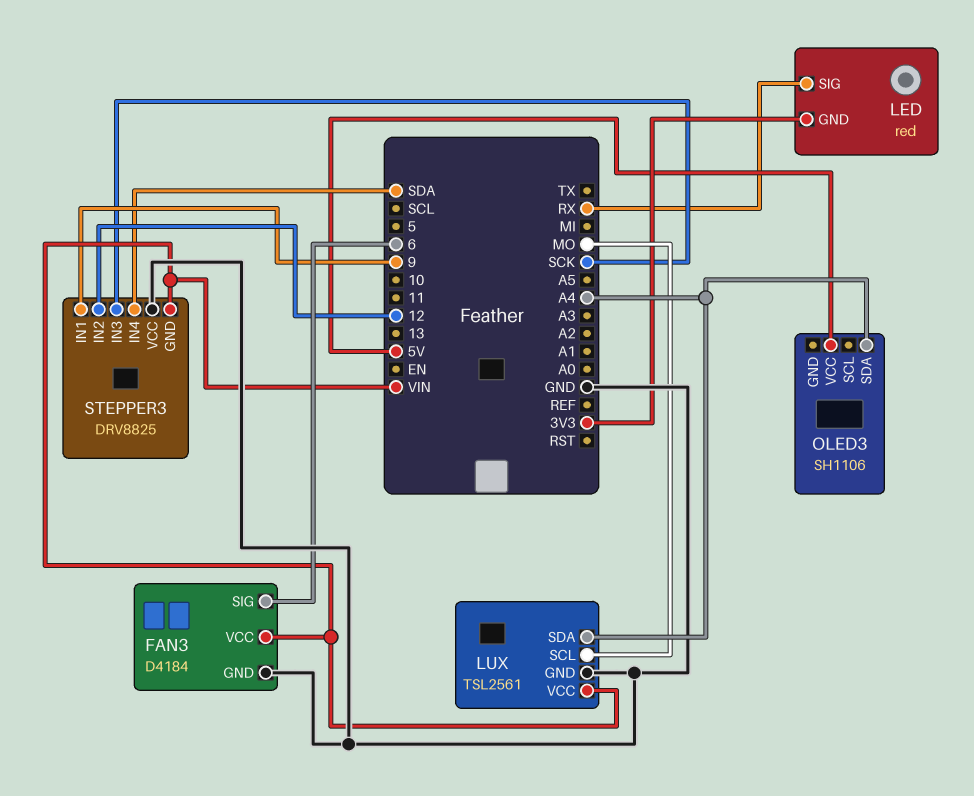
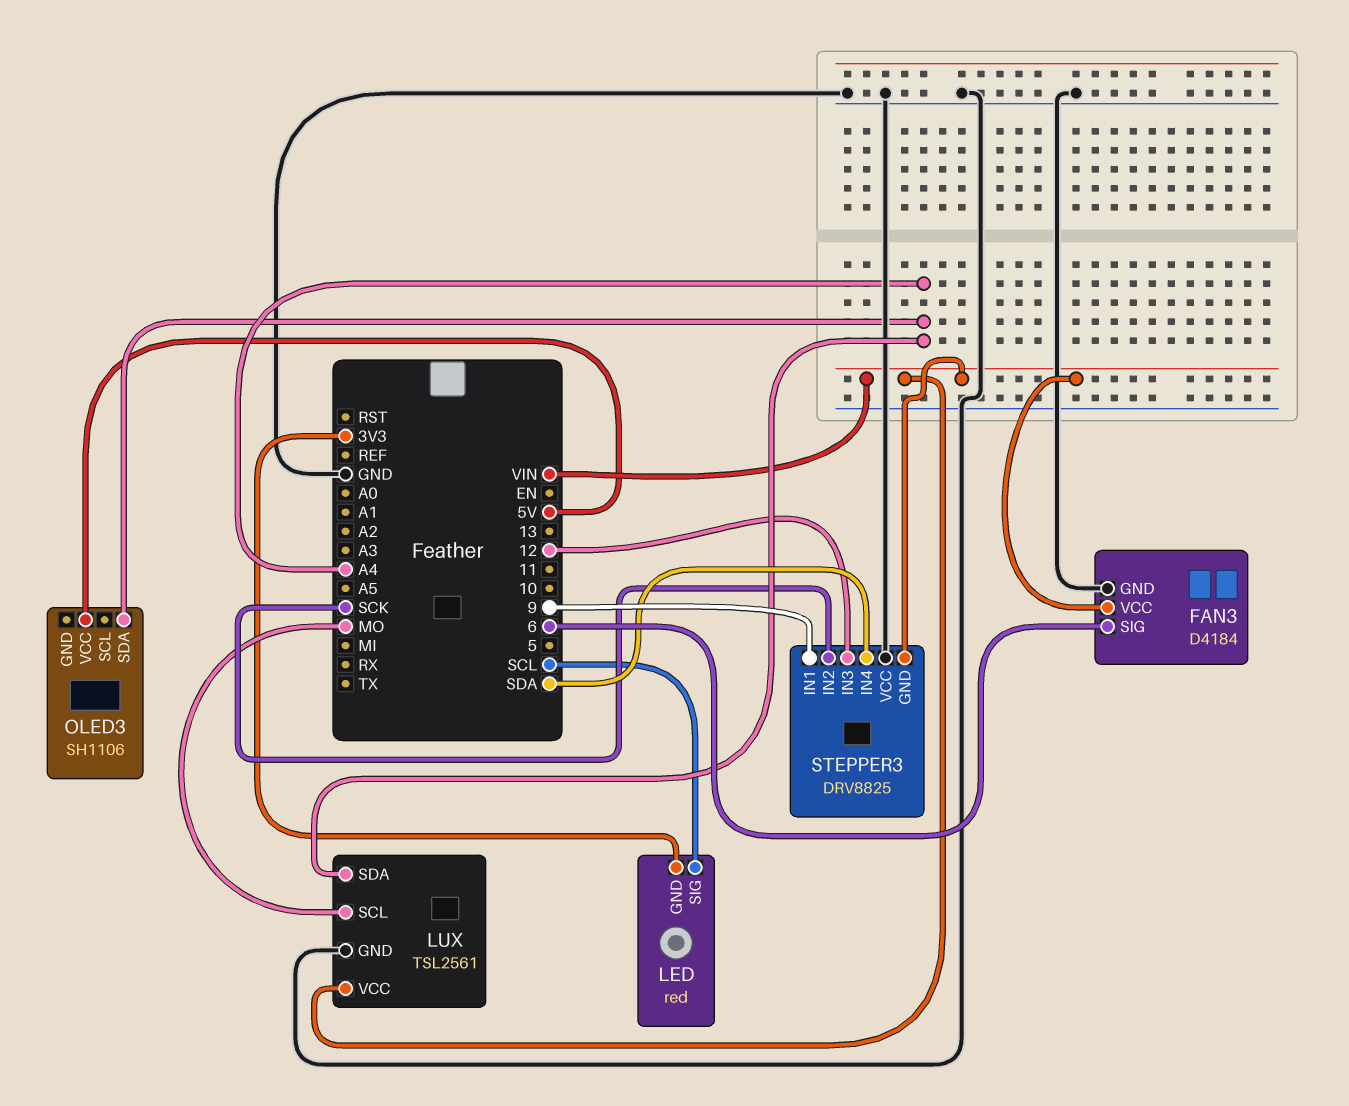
LED pin SIG: RX -> SCL
STEPPER3 pin IN2: 12 -> SCK
STEPPER3 pin IN3: SCK -> 12

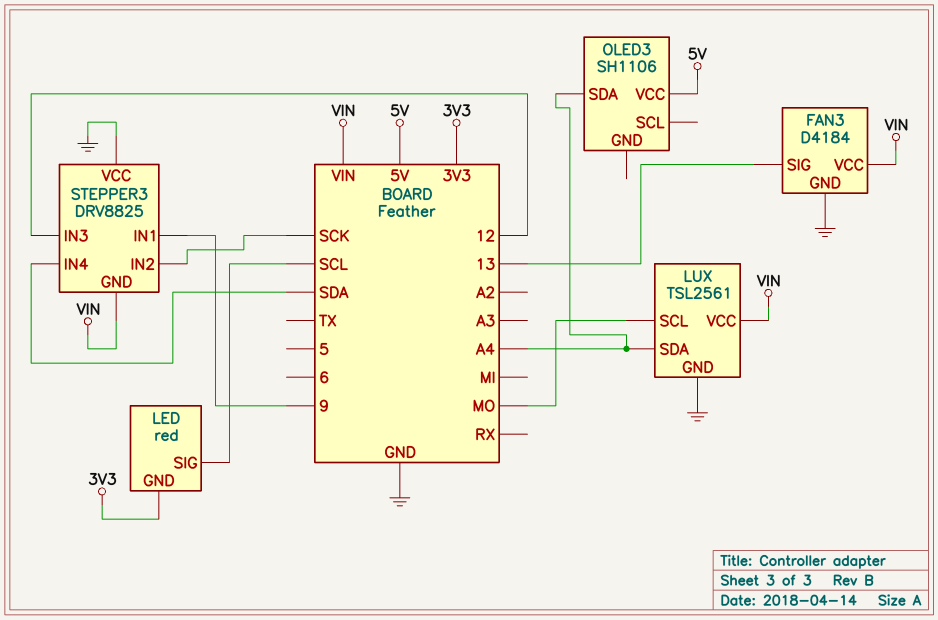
FAN3 pin SIG: 6 -> 13

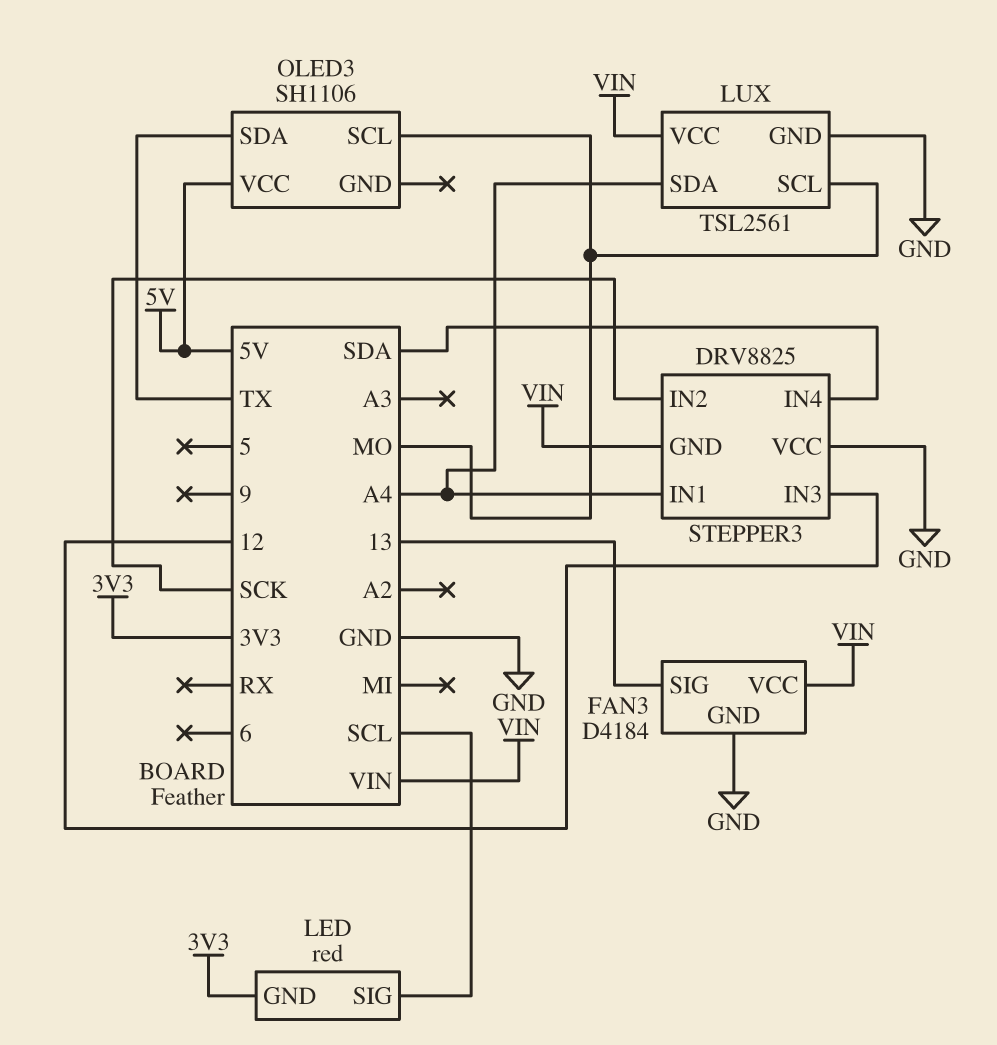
OLED3 pin SCL: none -> MO
OLED3 pin SDA: A4 -> TX
STEPPER3 pin IN1: 9 -> A4

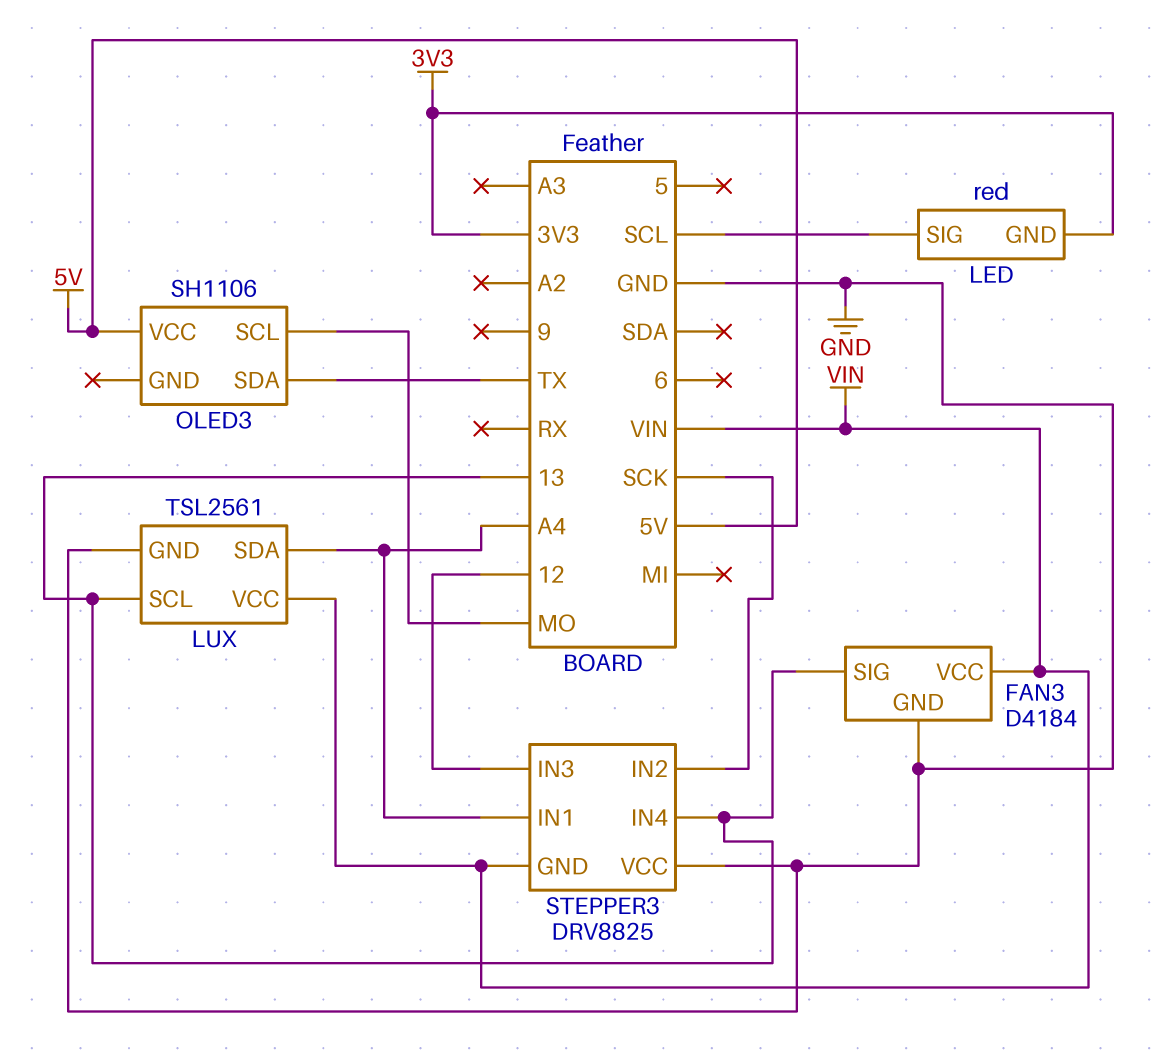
LUX pin SCL: MO -> 13
STEPPER3 pin IN4: SDA -> 13

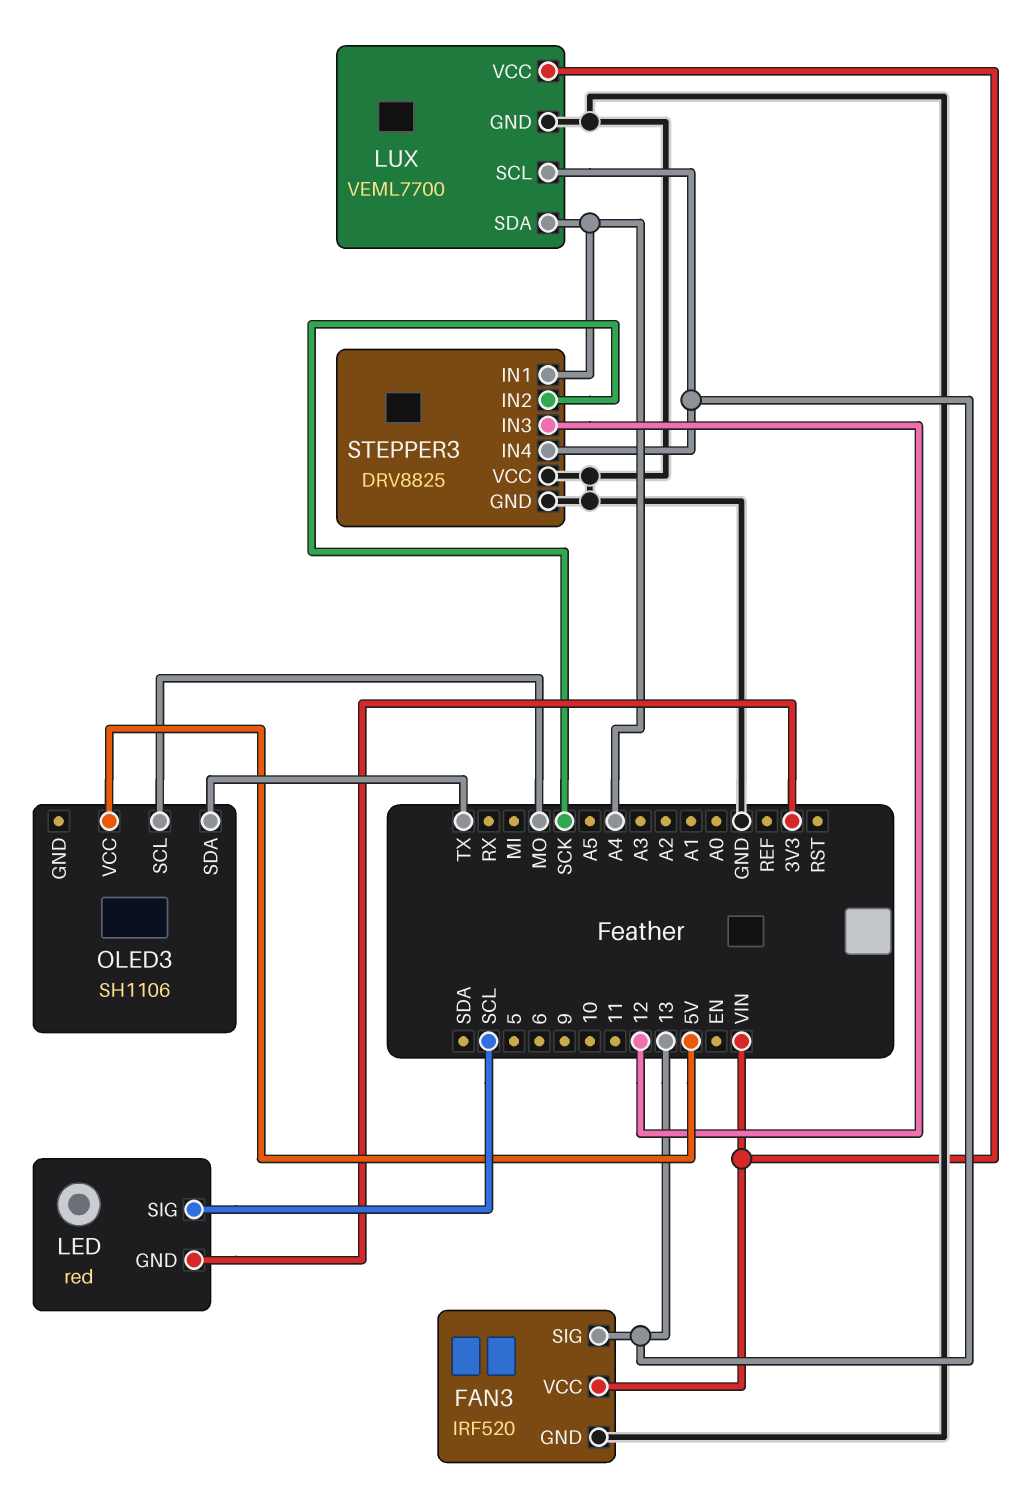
FAN3: D4184 -> IRF520
LUX: TSL2561 -> VEML7700
STEPPER3 pin GND: VIN -> GND

